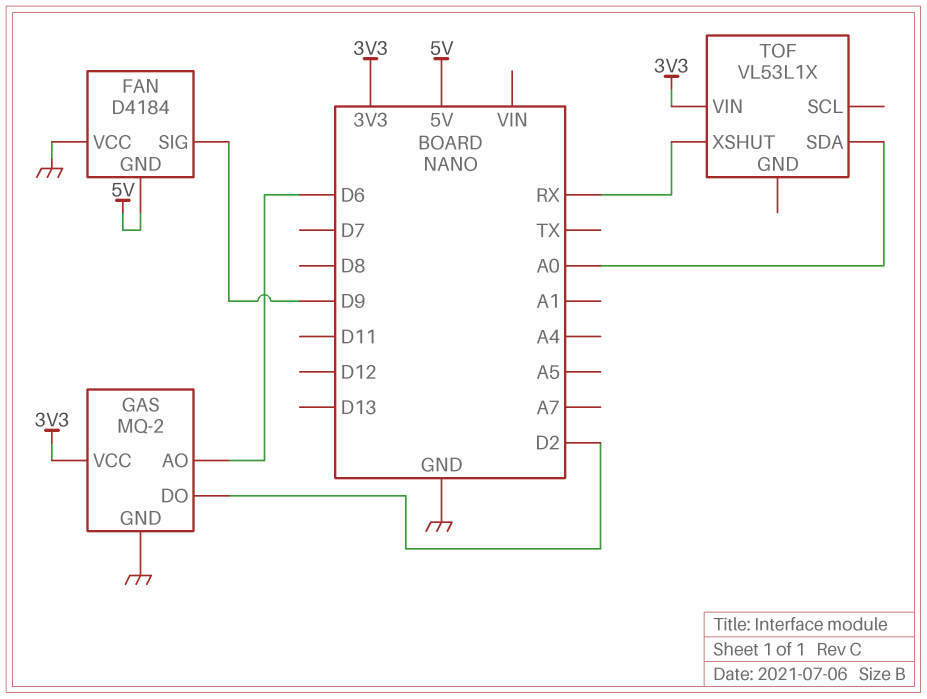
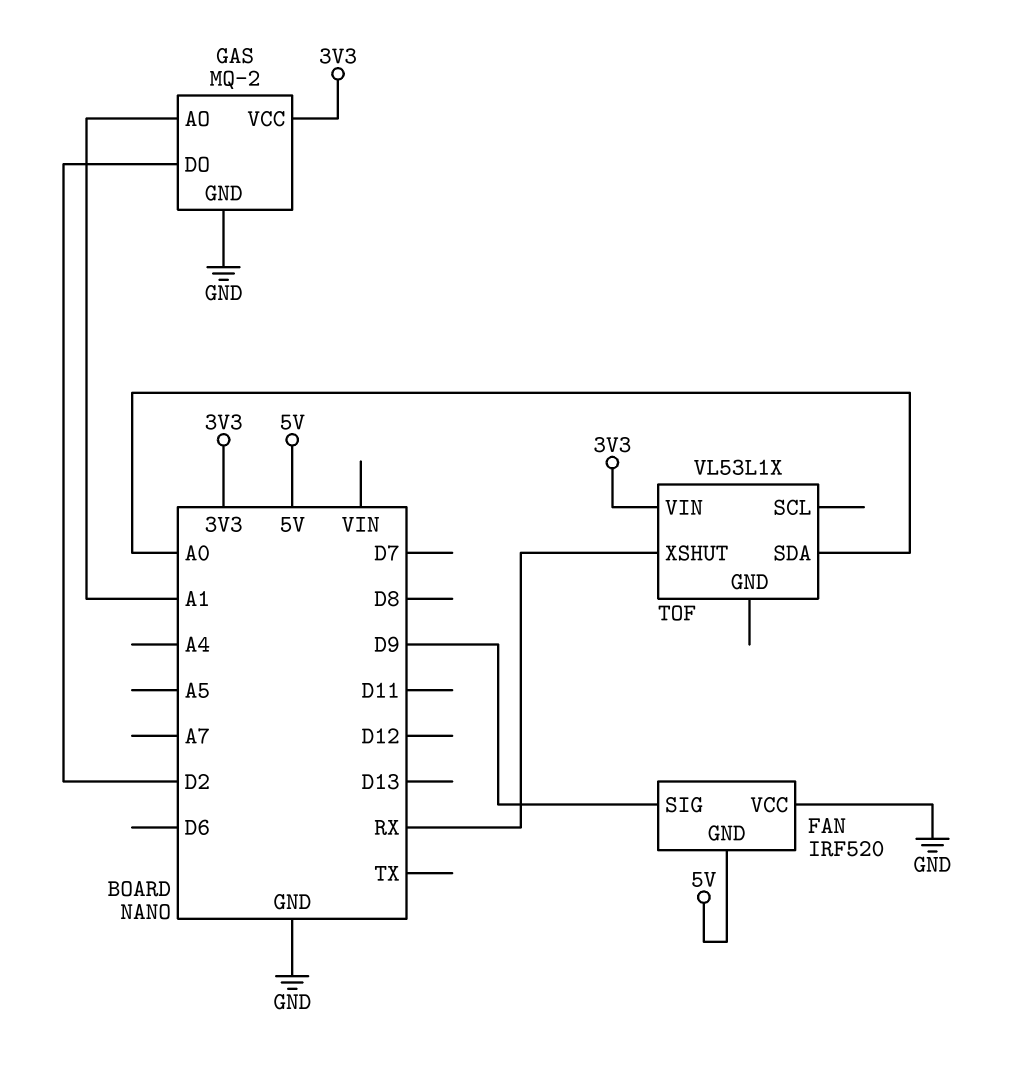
FAN: D4184 -> IRF520
GAS pin AO: D6 -> A1

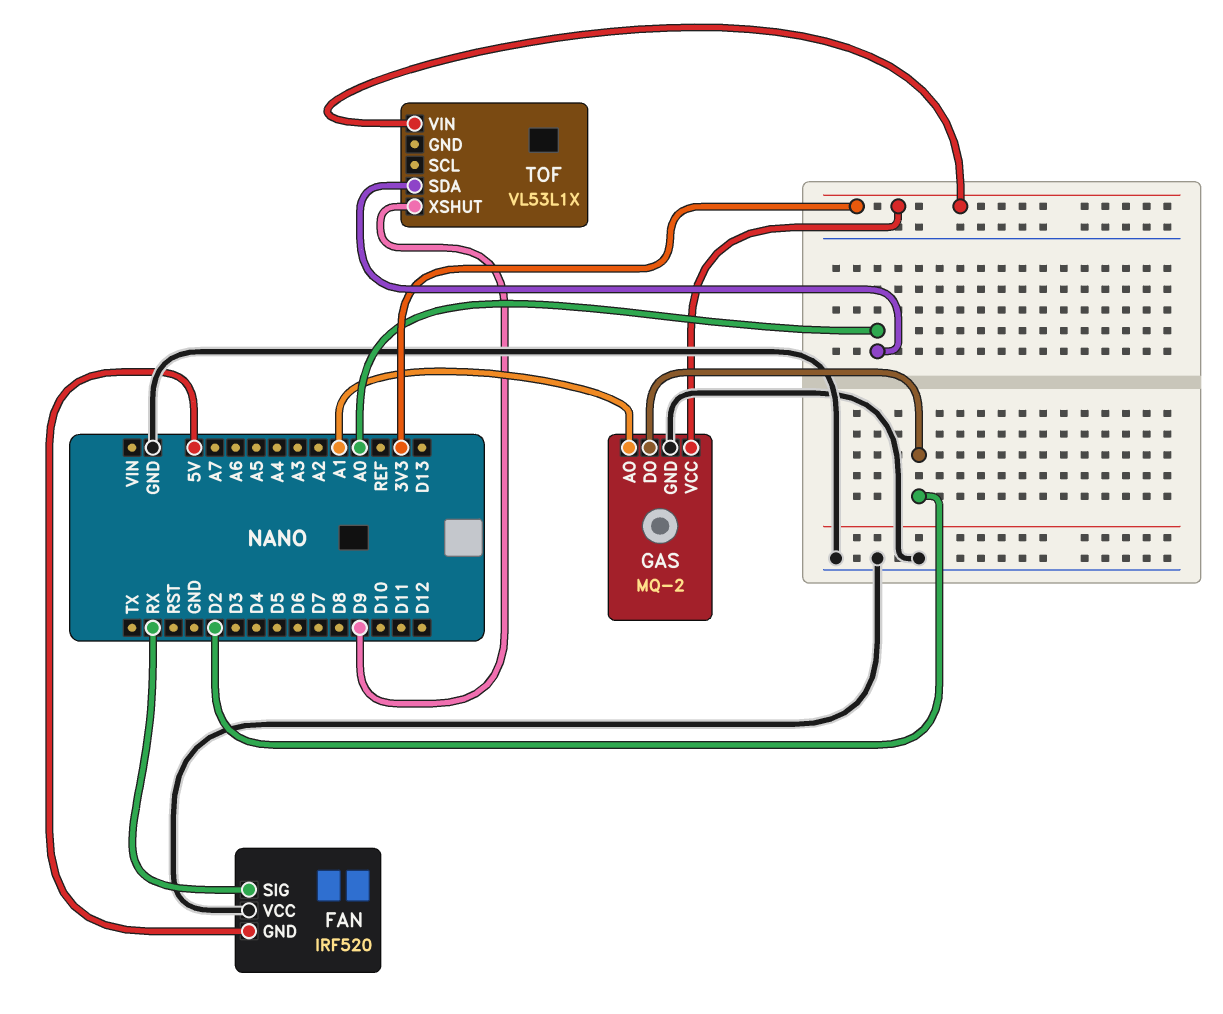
FAN pin SIG: D9 -> RX
TOF pin XSHUT: RX -> D9

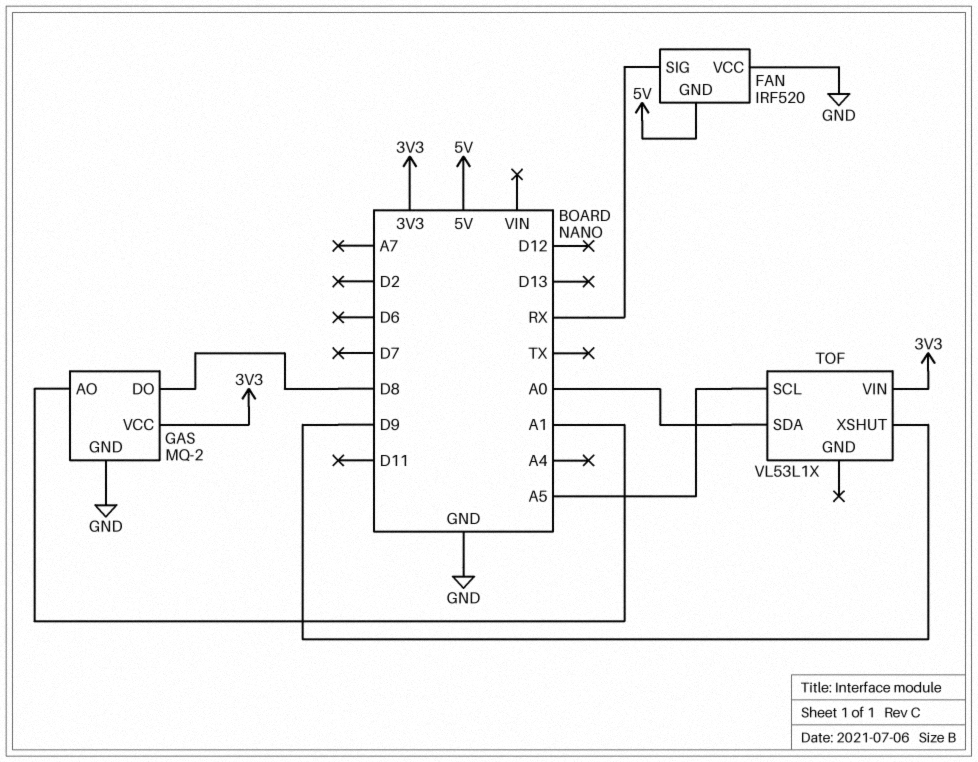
GAS pin DO: D2 -> D8
TOF pin SCL: none -> A5

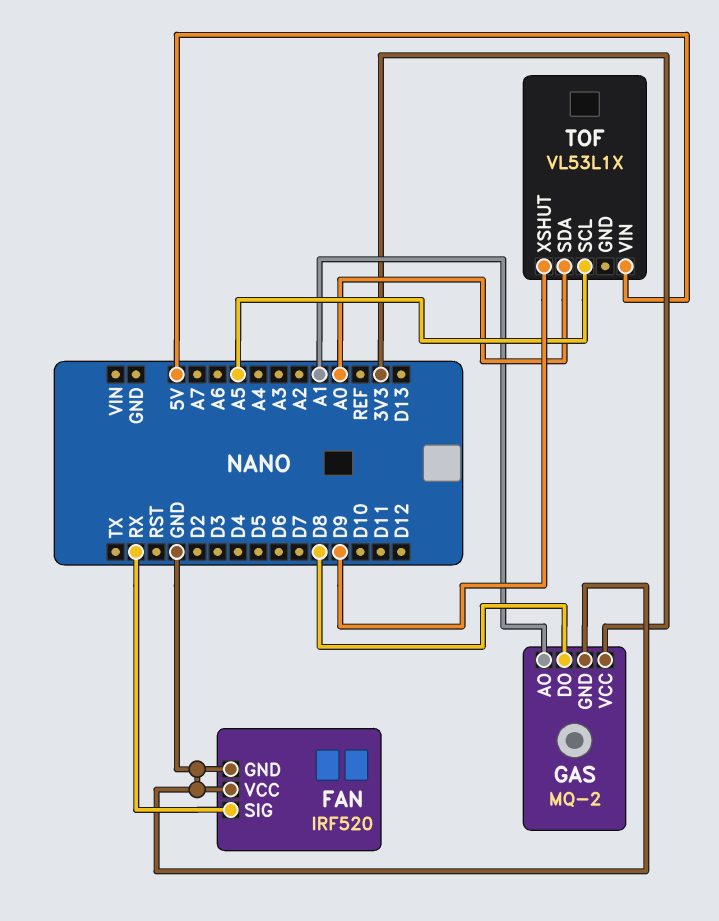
FAN pin GND: 5V -> GND
TOF pin VIN: 3V3 -> 5V

